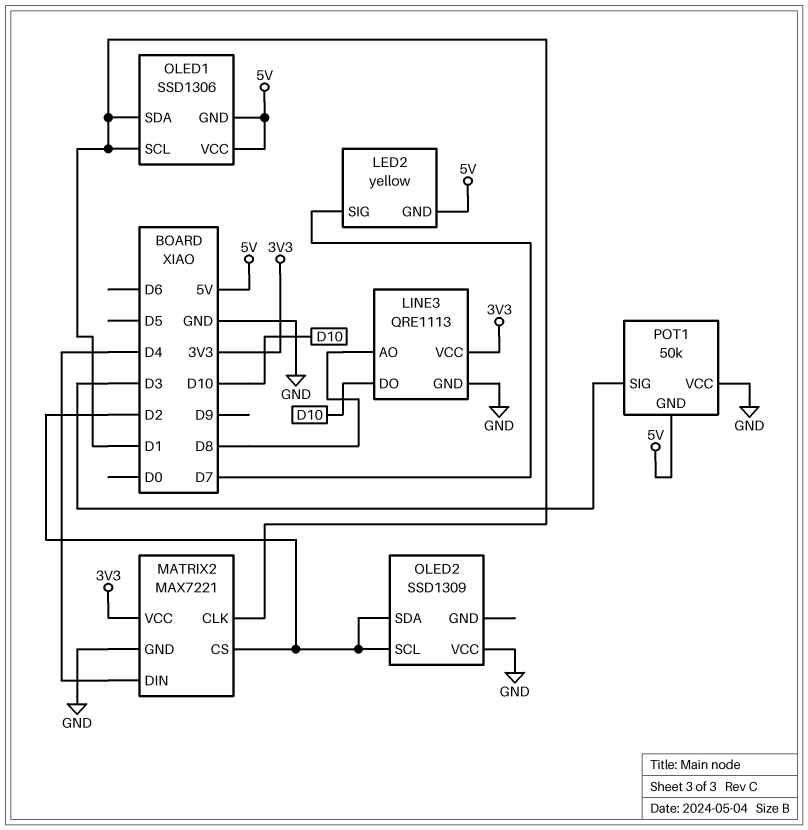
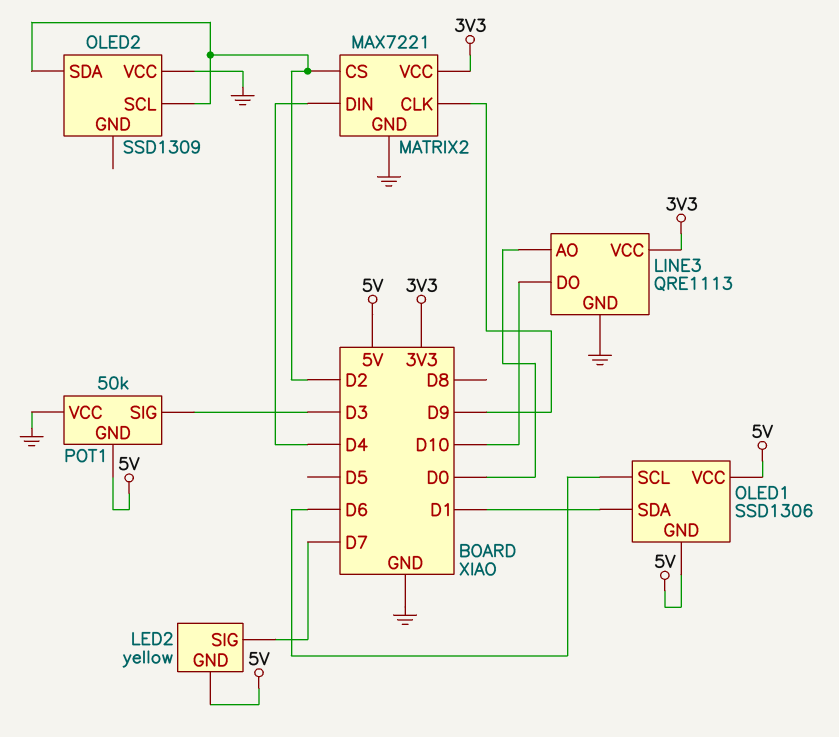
LINE3 pin AO: D8 -> D0
MATRIX2 pin CLK: D1 -> D9
OLED1 pin SCL: D1 -> D6

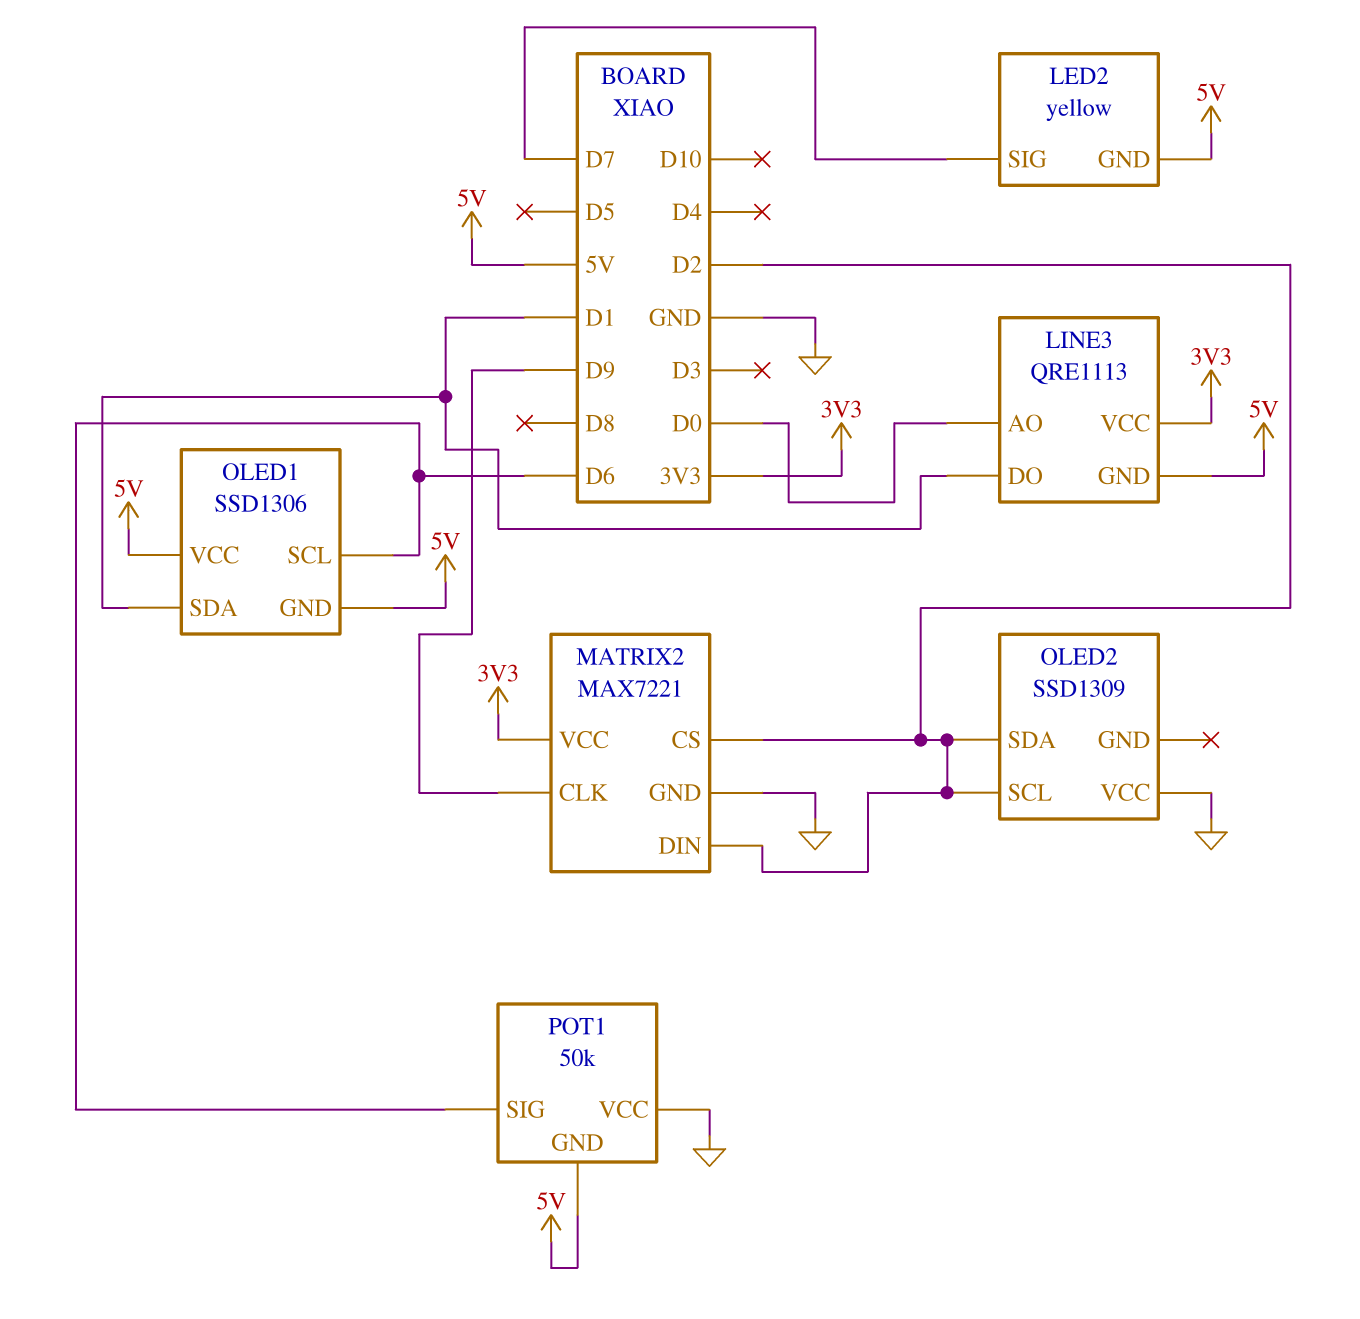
LINE3 pin DO: D10 -> D1
LINE3 pin GND: GND -> 5V
MATRIX2 pin DIN: D4 -> D2
POT1 pin SIG: D3 -> D6

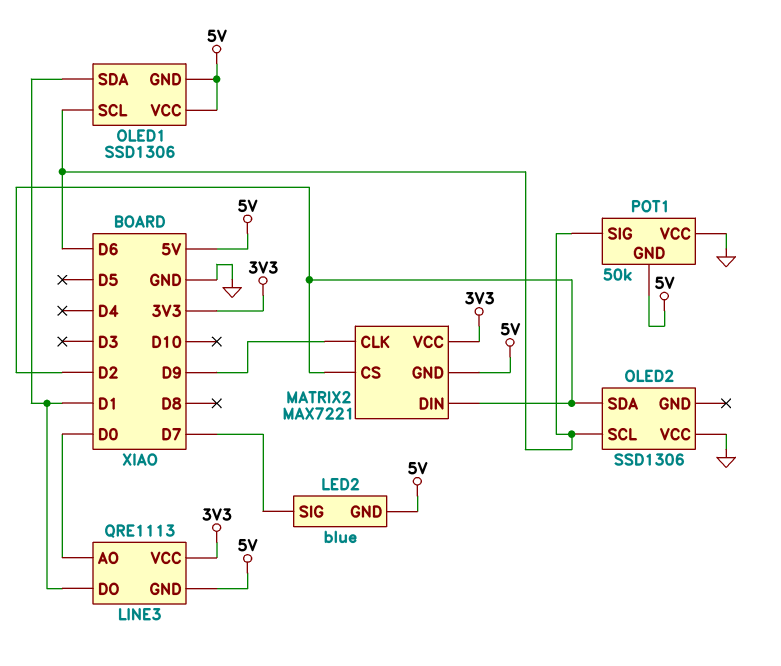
LED2: yellow -> blue
MATRIX2 pin GND: GND -> 5V
OLED2: SSD1309 -> SSD1306
OLED2 pin SCL: D2 -> D6

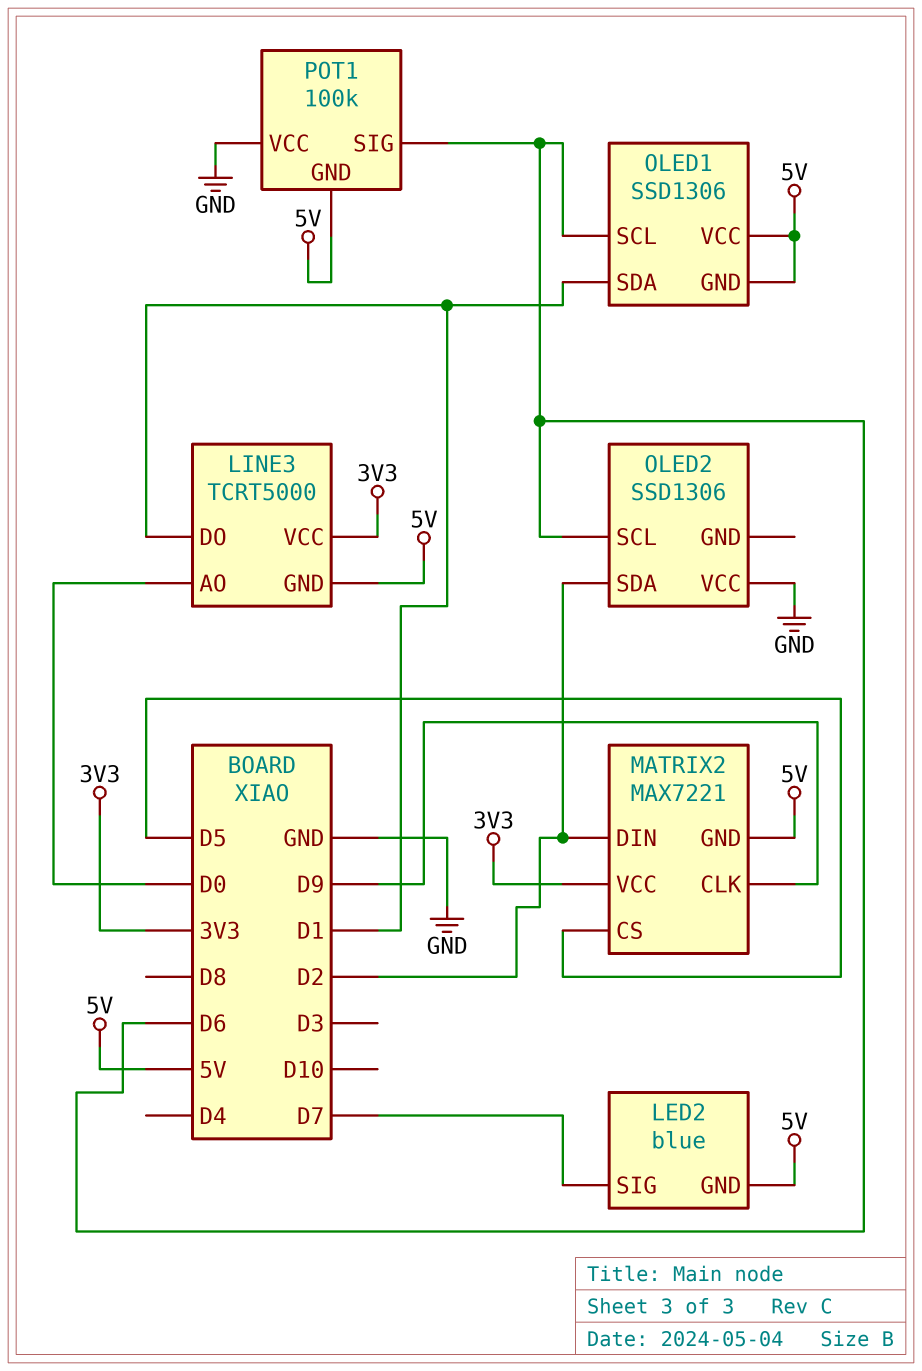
LINE3: QRE1113 -> TCRT5000
MATRIX2 pin CS: D2 -> D5
POT1: 50k -> 100k

